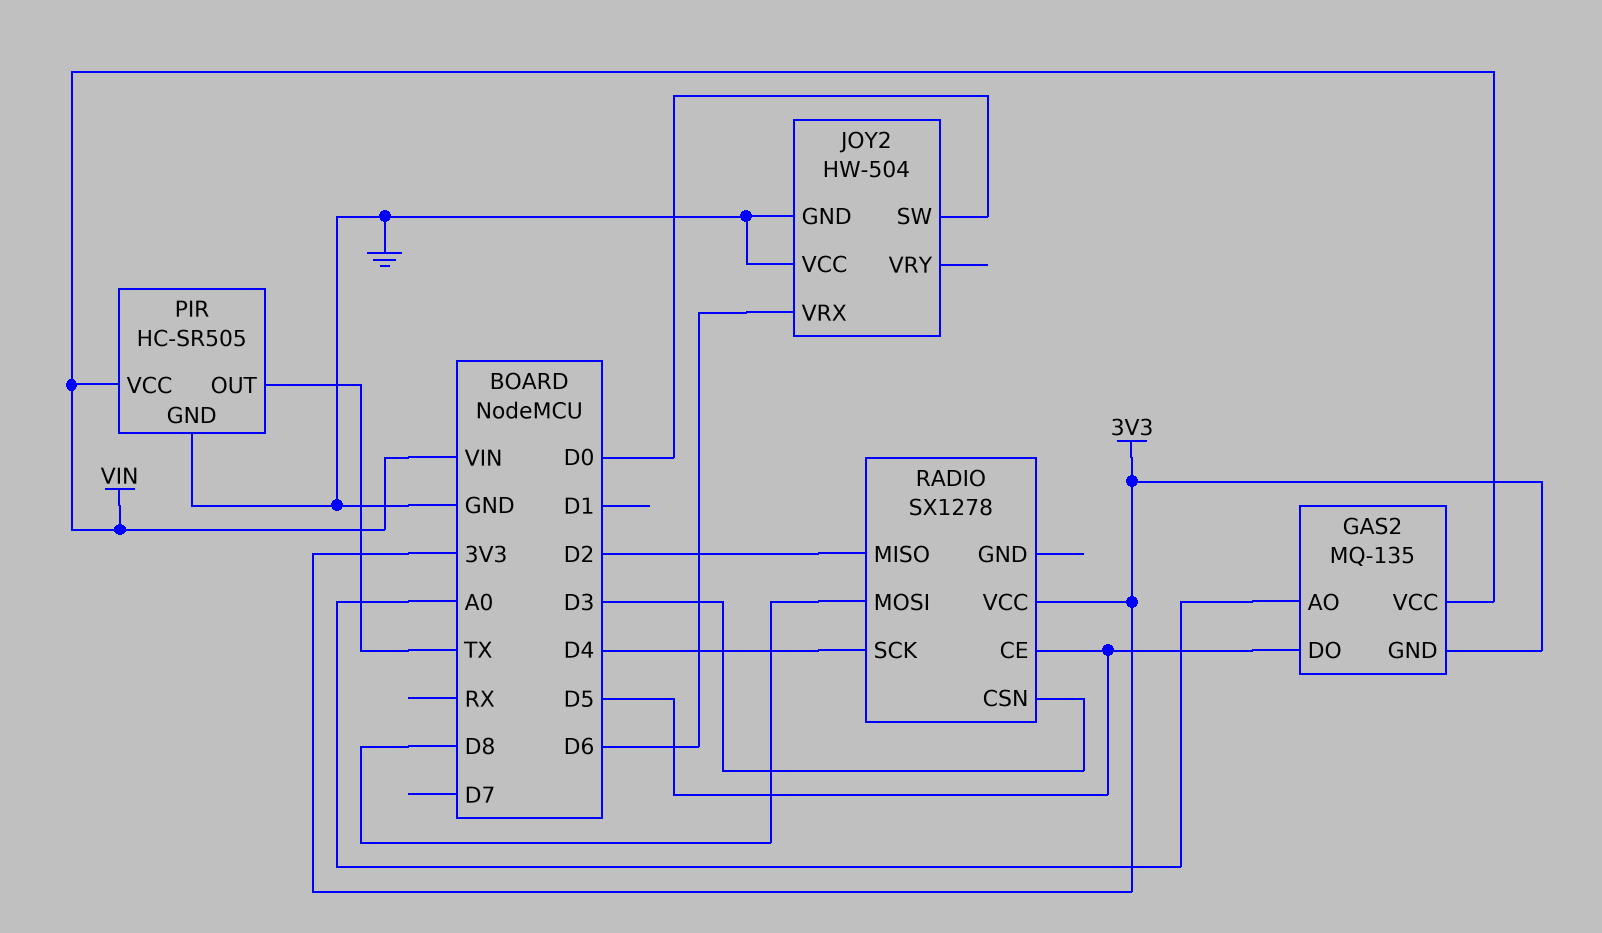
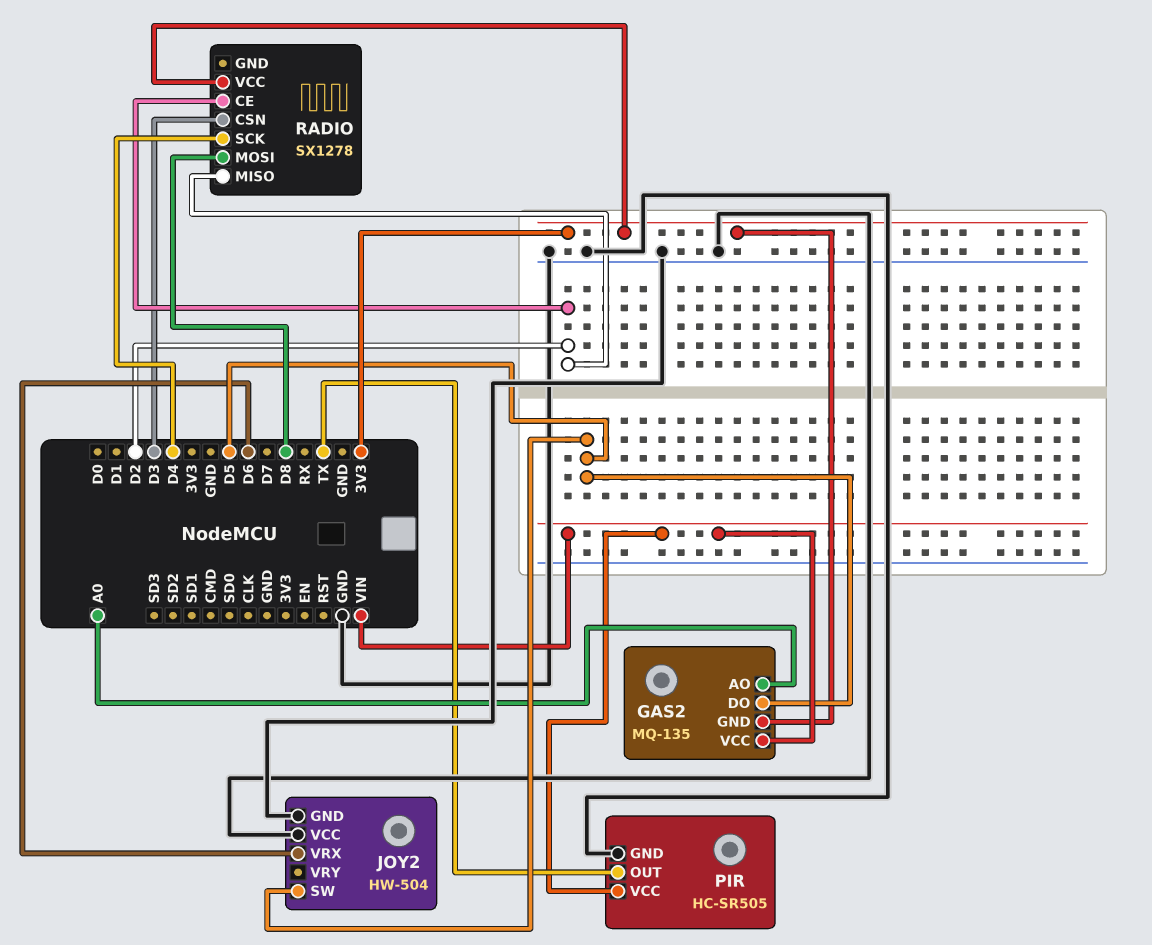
JOY2 pin SW: D0 -> D5
RADIO pin CE: D5 -> D2

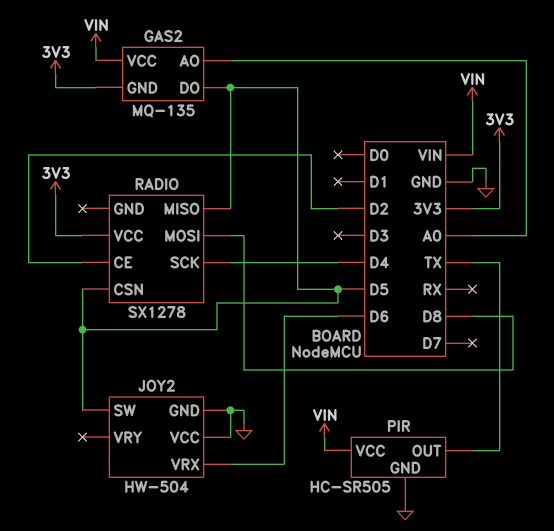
RADIO pin CSN: D3 -> D5
RADIO pin MISO: D2 -> D5

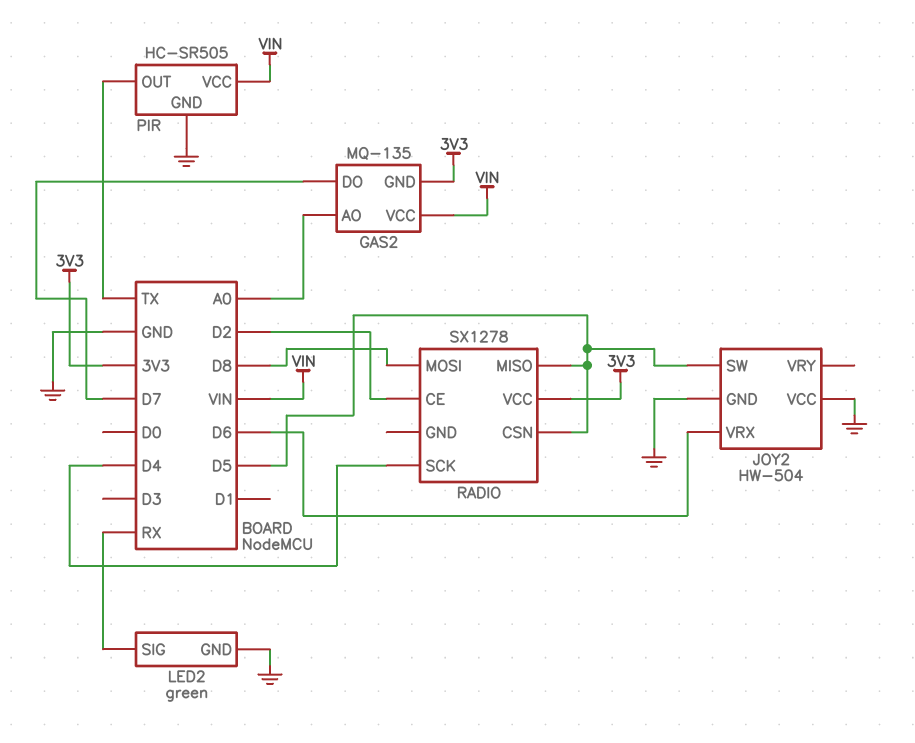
GAS2 pin DO: D5 -> D7
LED2: none -> green
LED2 pin GND: none -> GND
LED2 pin SIG: none -> RX

